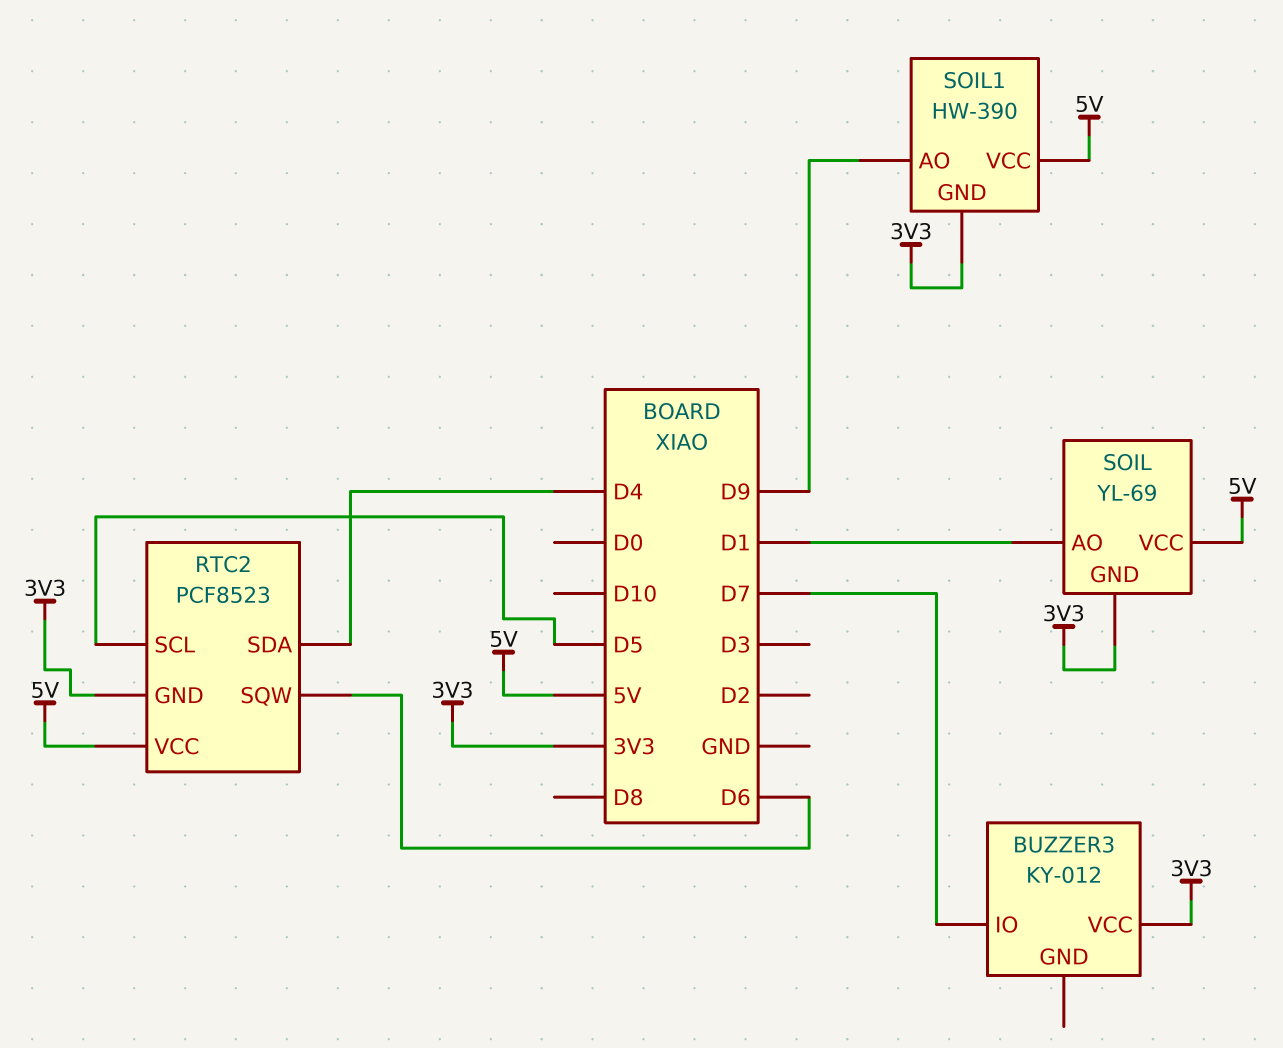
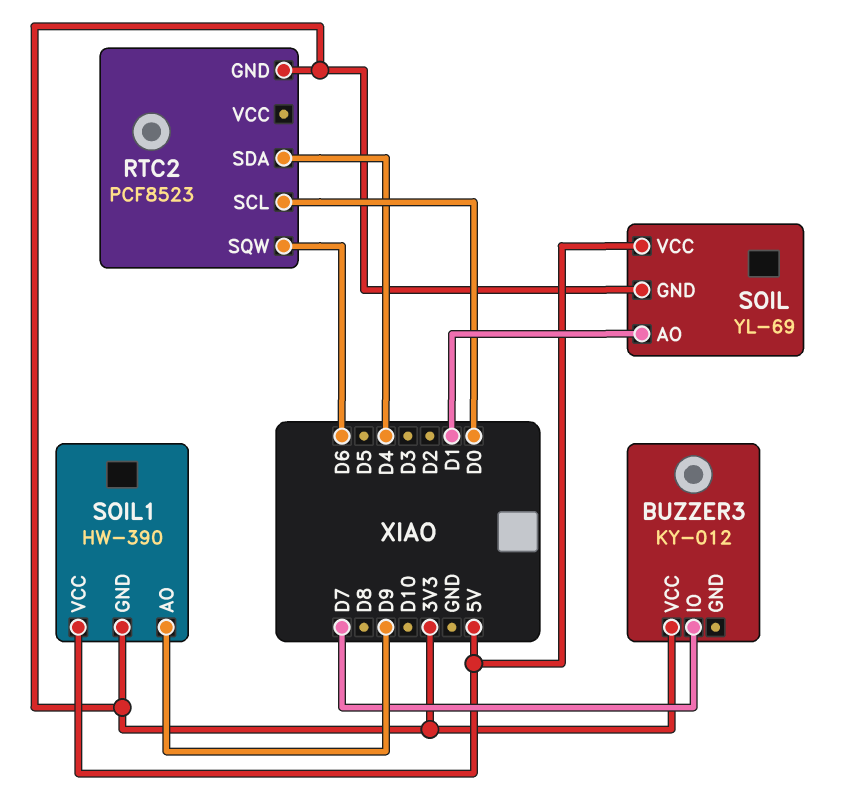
RTC2 pin SCL: D5 -> D0
RTC2 pin VCC: 5V -> none

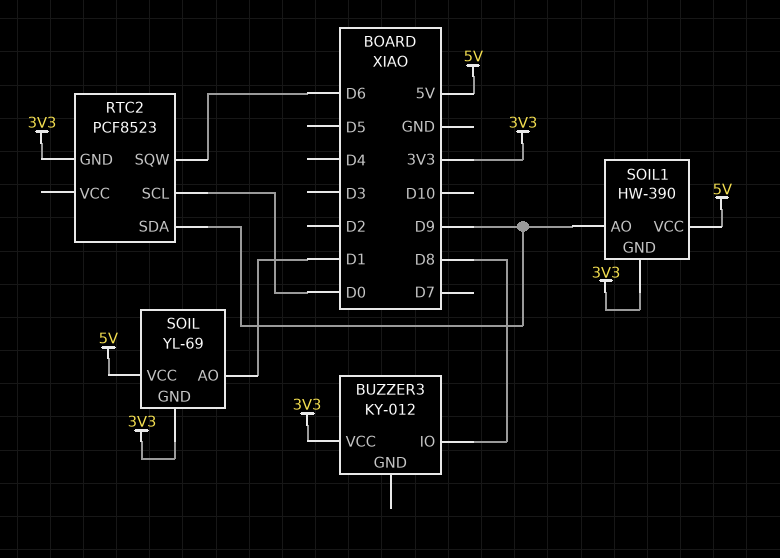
BUZZER3 pin IO: D7 -> D8
RTC2 pin SDA: D4 -> D9

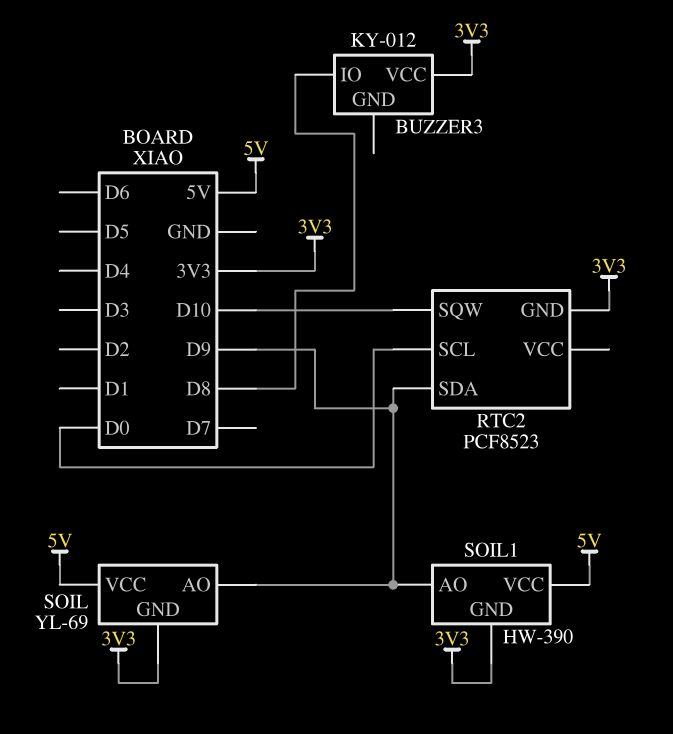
RTC2 pin SQW: D6 -> D10
SOIL pin AO: D1 -> D9

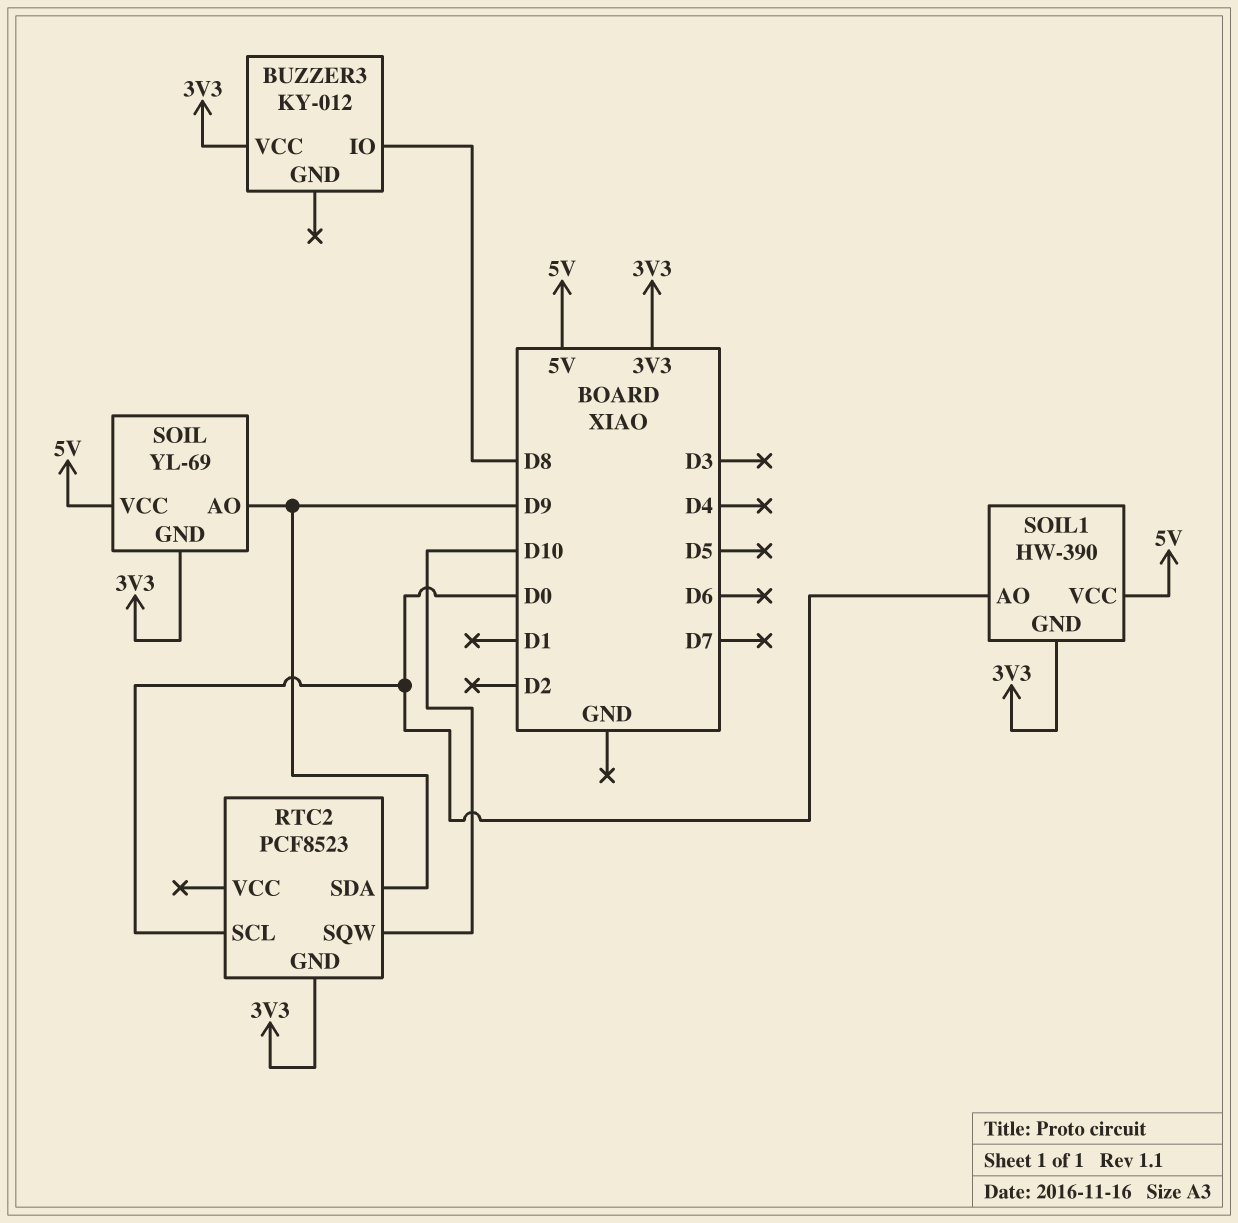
SOIL1 pin AO: D9 -> D0

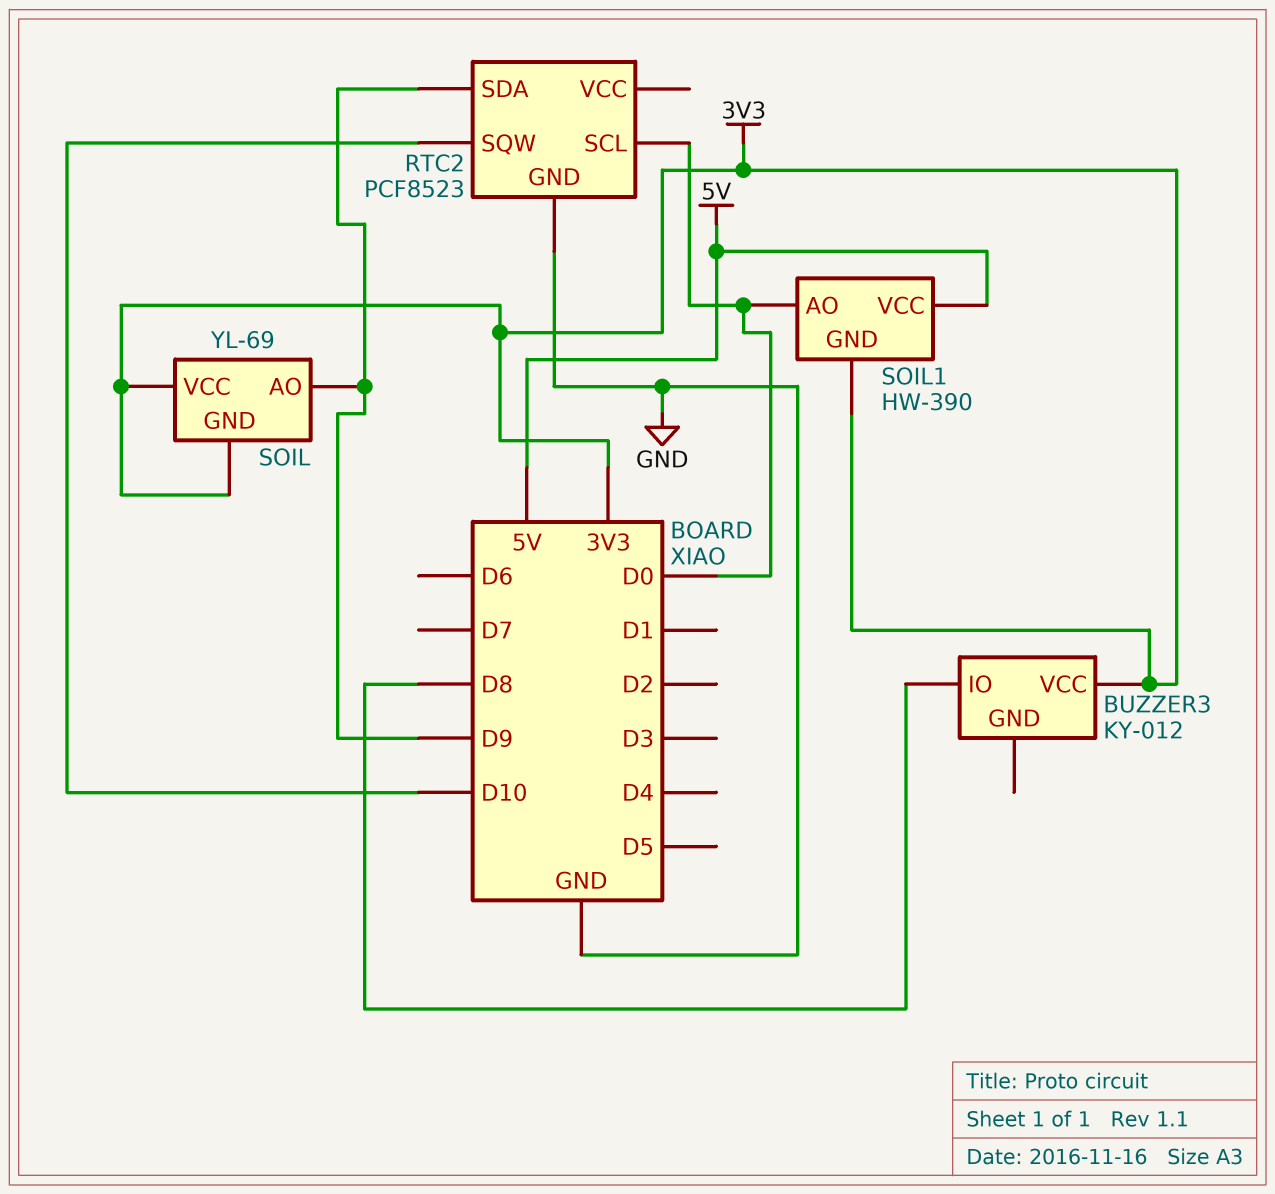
RTC2 pin GND: 3V3 -> GND
SOIL pin VCC: 5V -> 3V3

